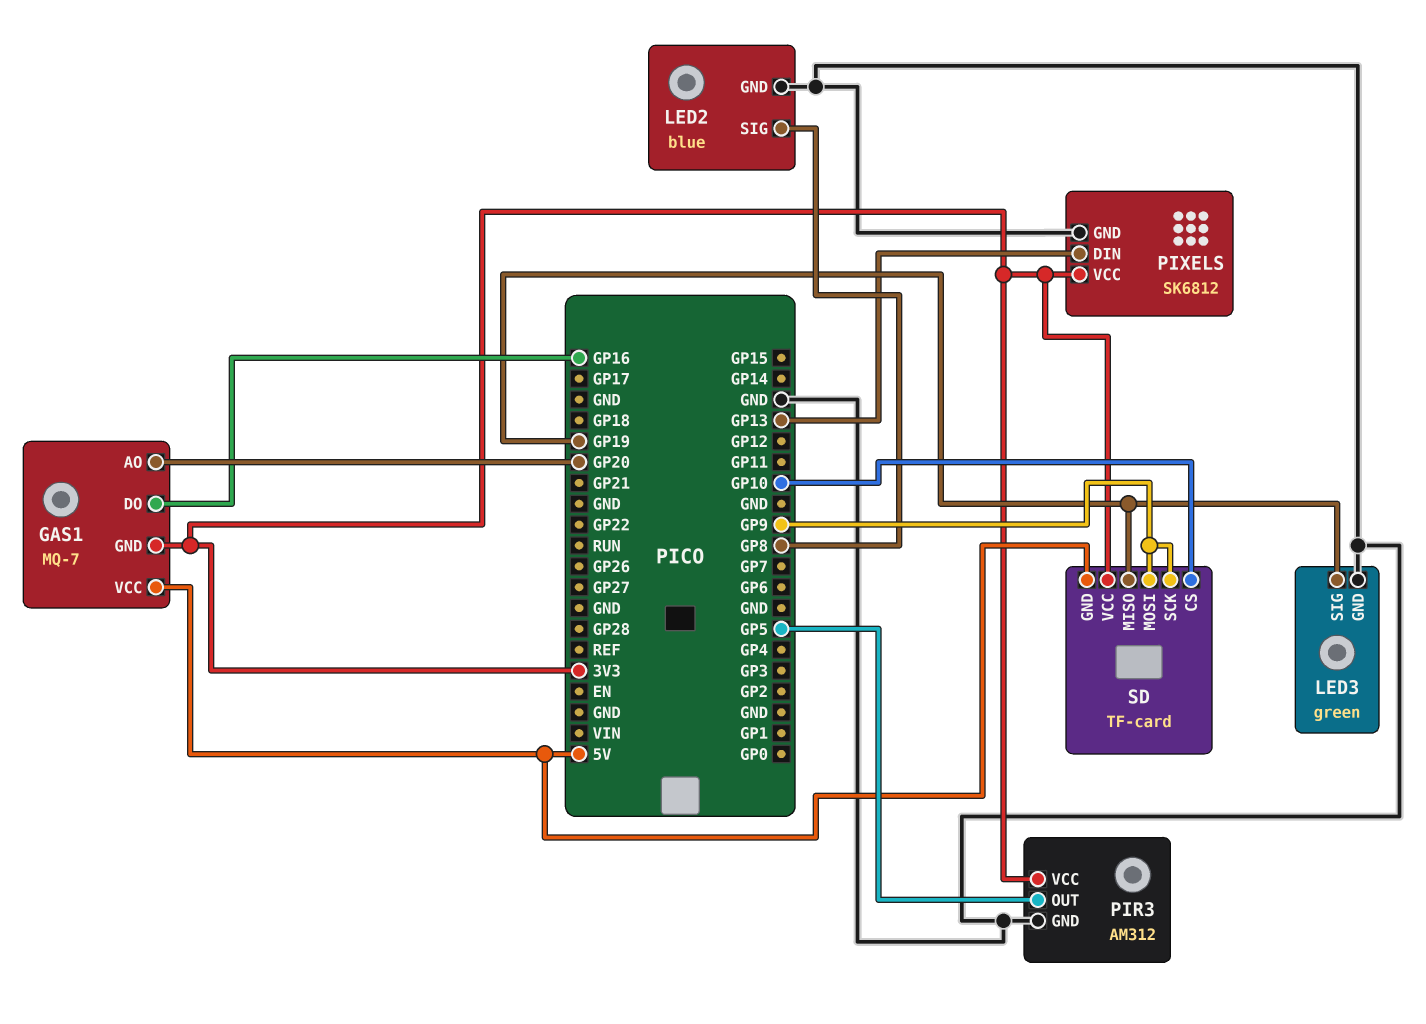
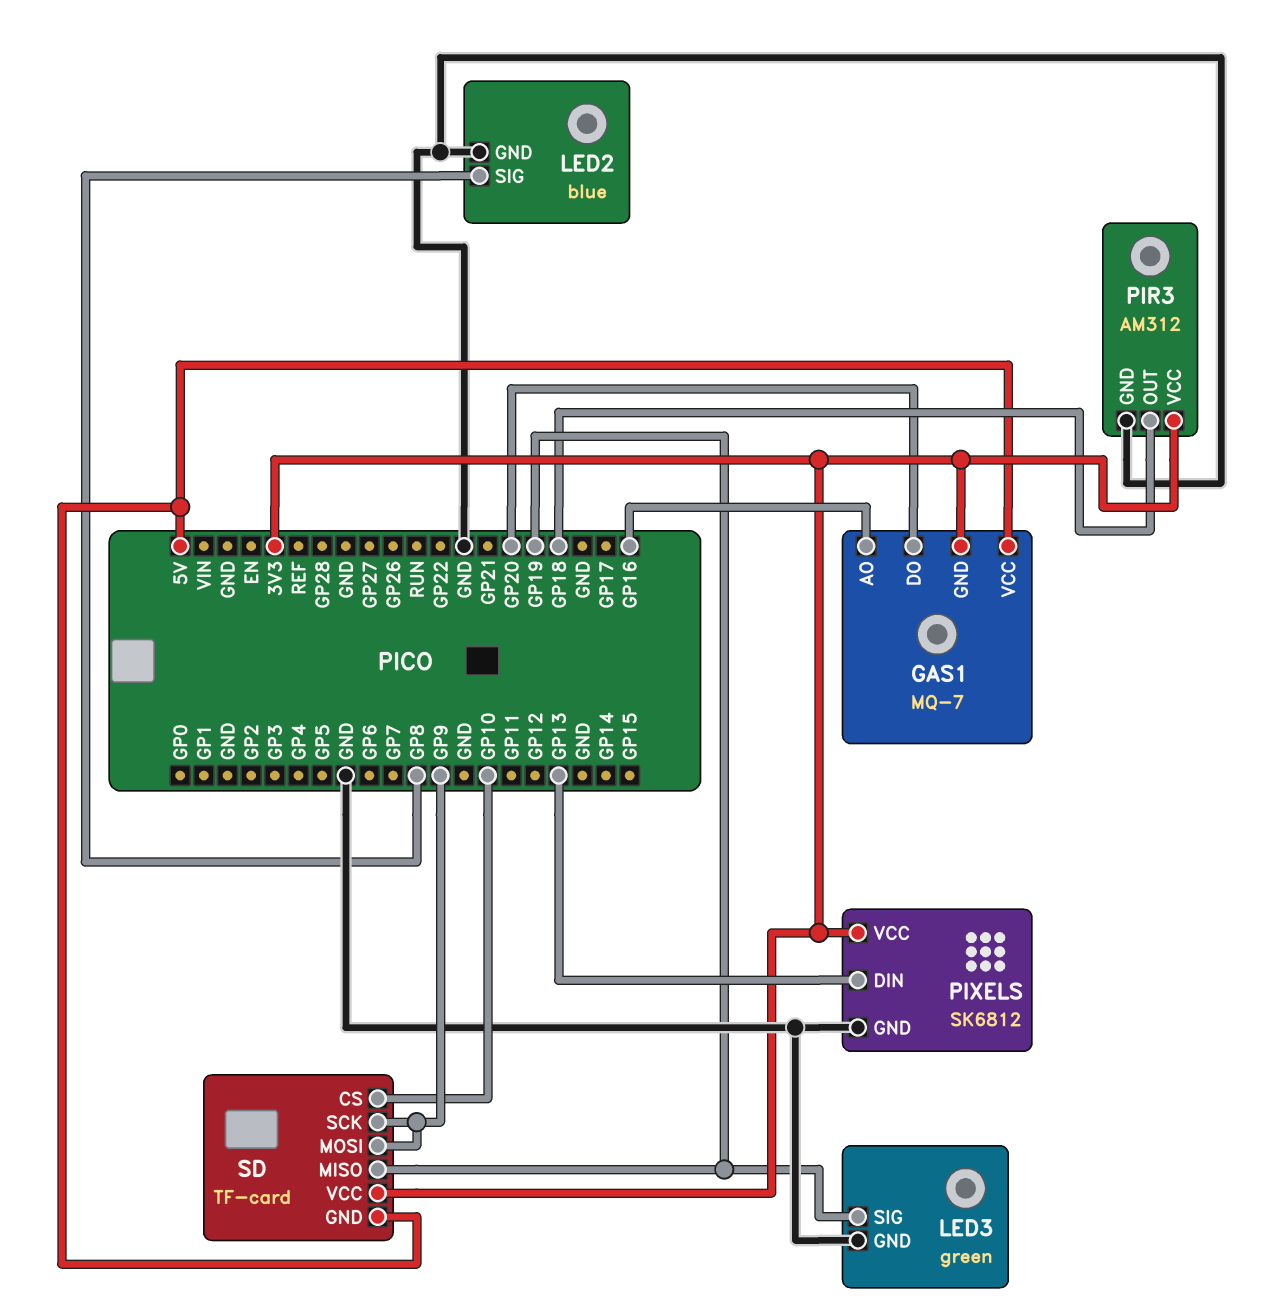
GAS1 pin AO: GP20 -> GP16
GAS1 pin DO: GP16 -> GP20
PIR3 pin OUT: GP5 -> GP18

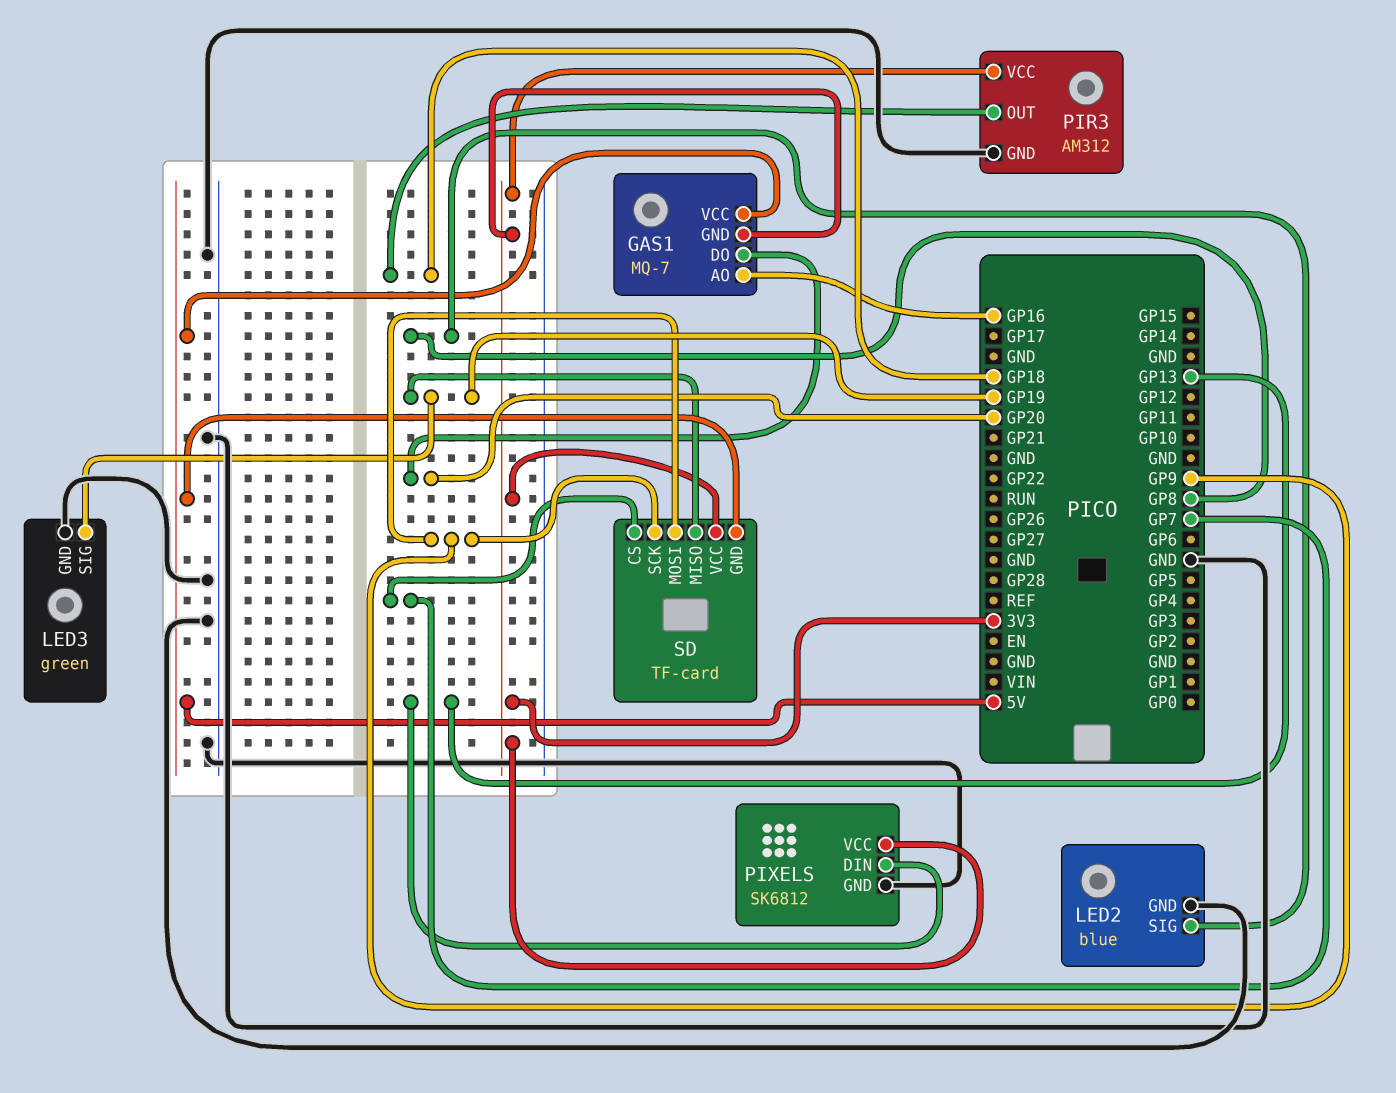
SD pin CS: GP10 -> GP7

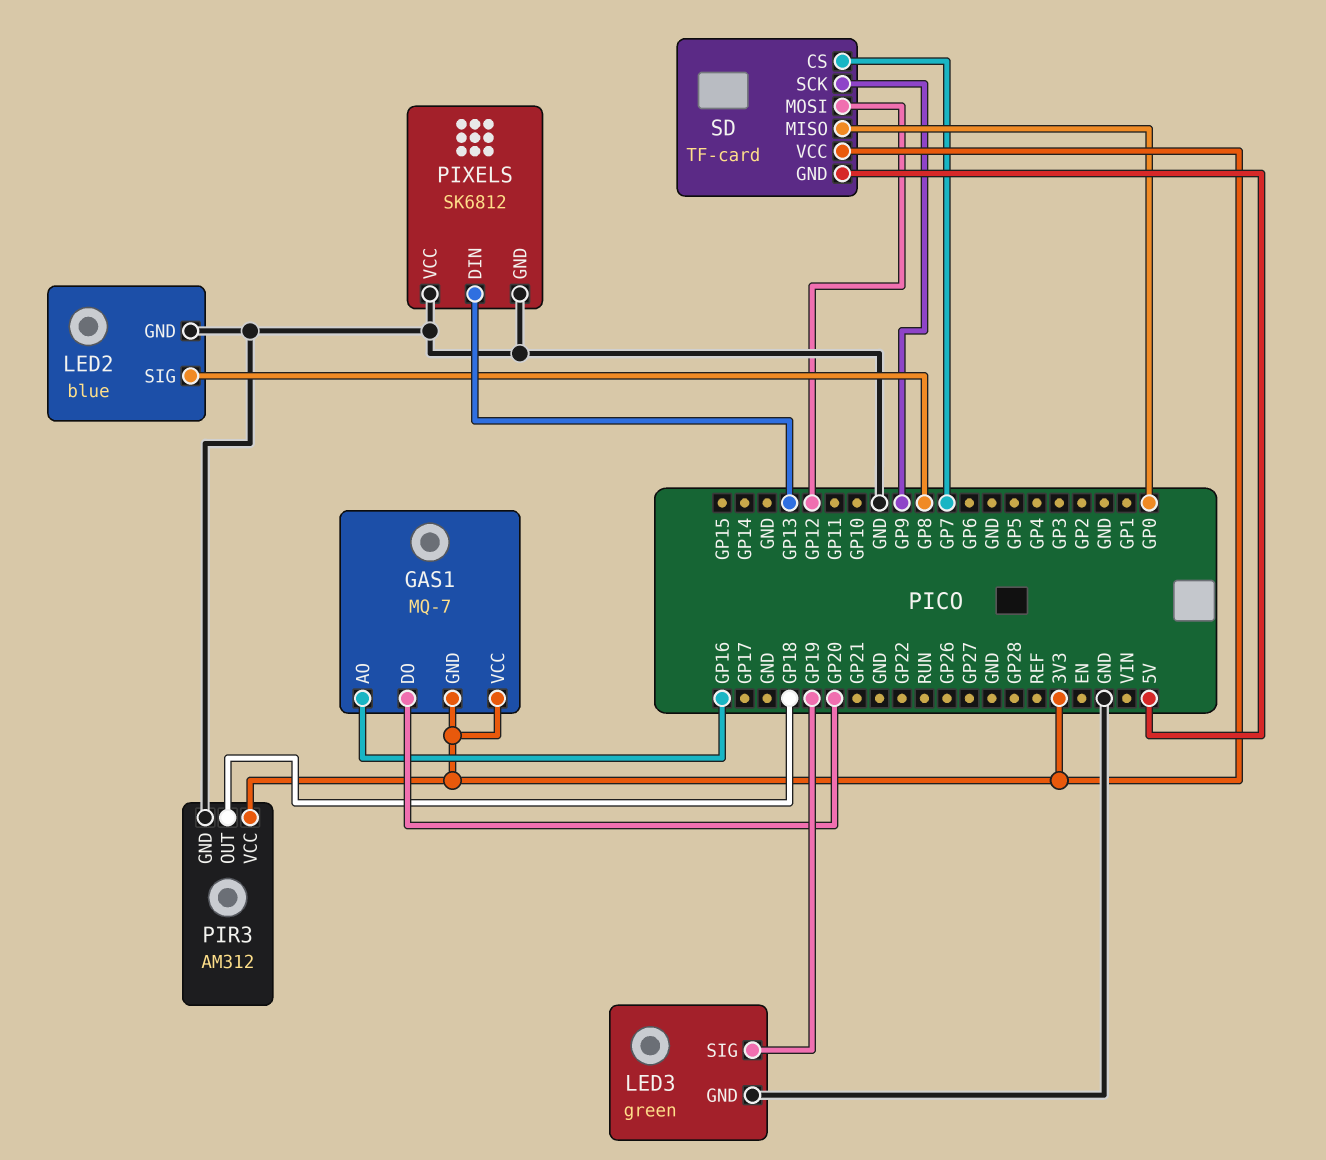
GAS1 pin VCC: 5V -> 3V3
PIXELS pin VCC: 3V3 -> GND
SD pin MISO: GP19 -> GP0
SD pin MOSI: GP9 -> GP12

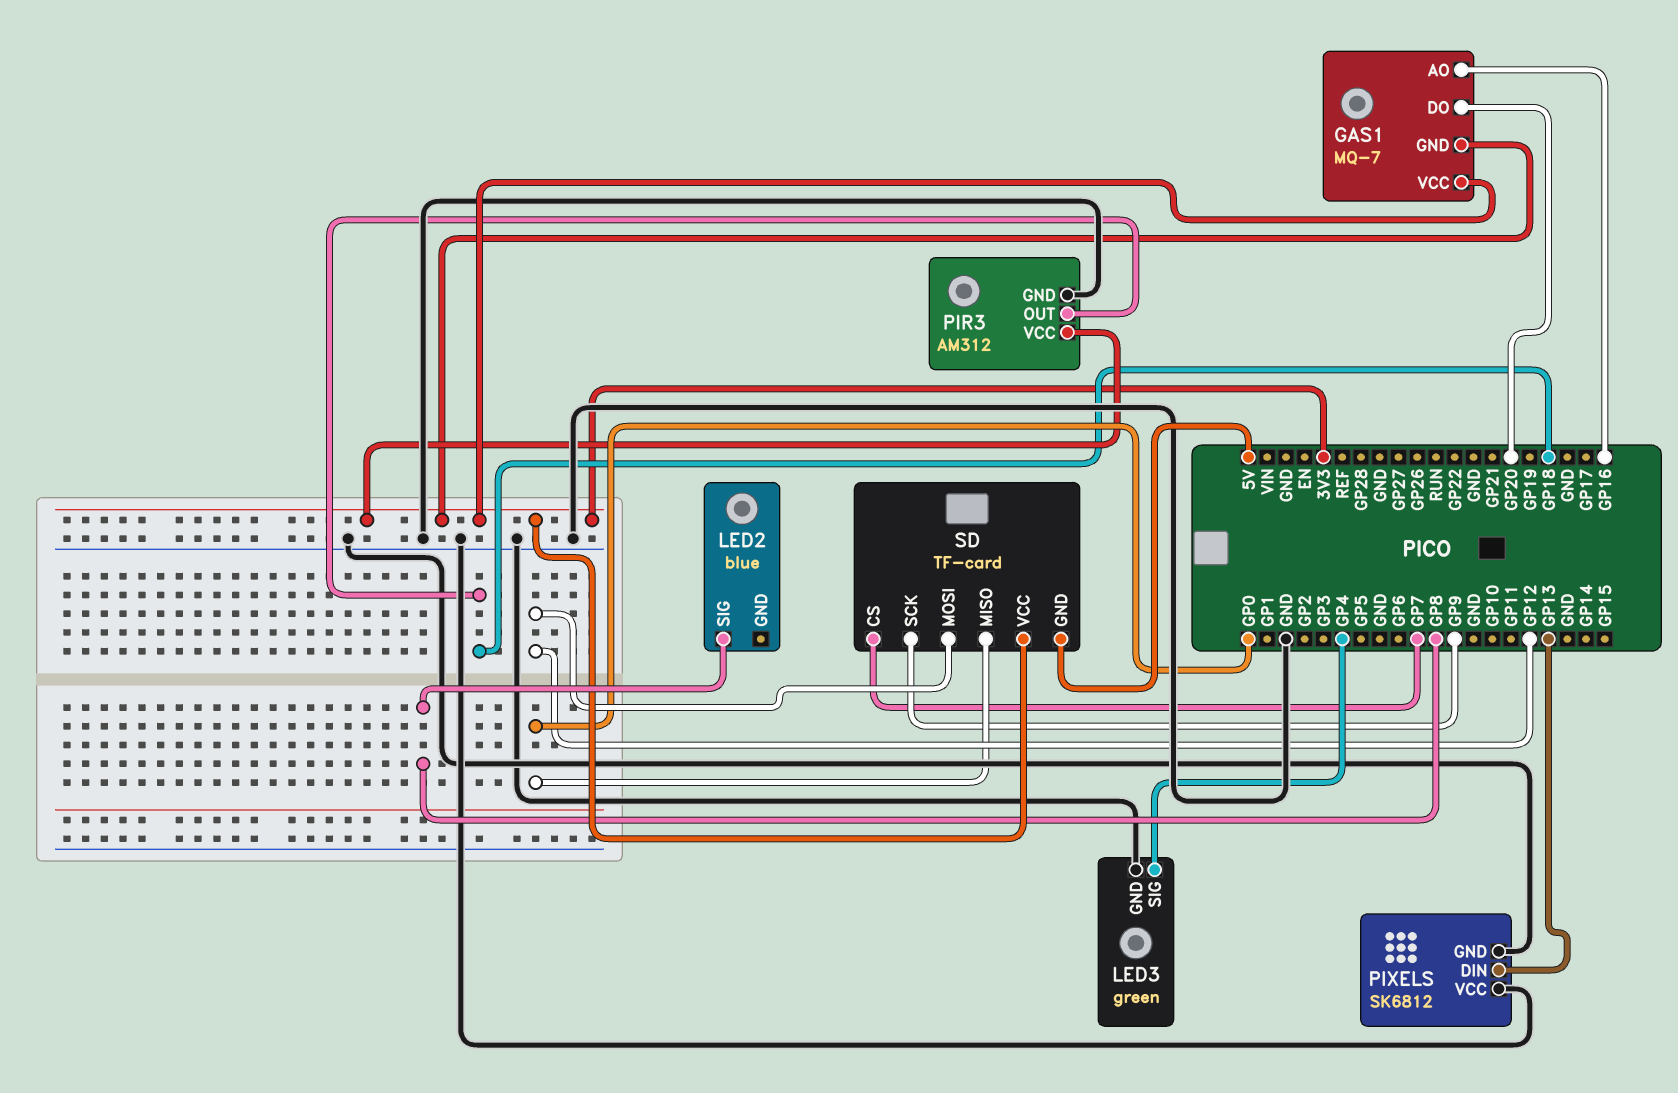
LED2 pin GND: GND -> none
LED3 pin SIG: GP19 -> GP4

